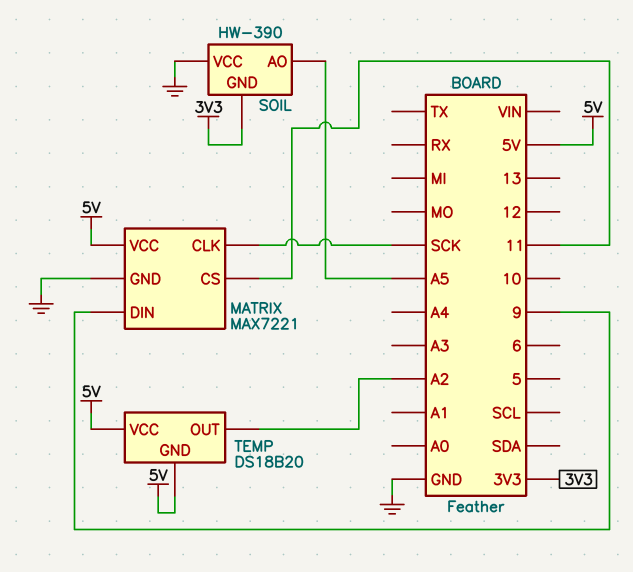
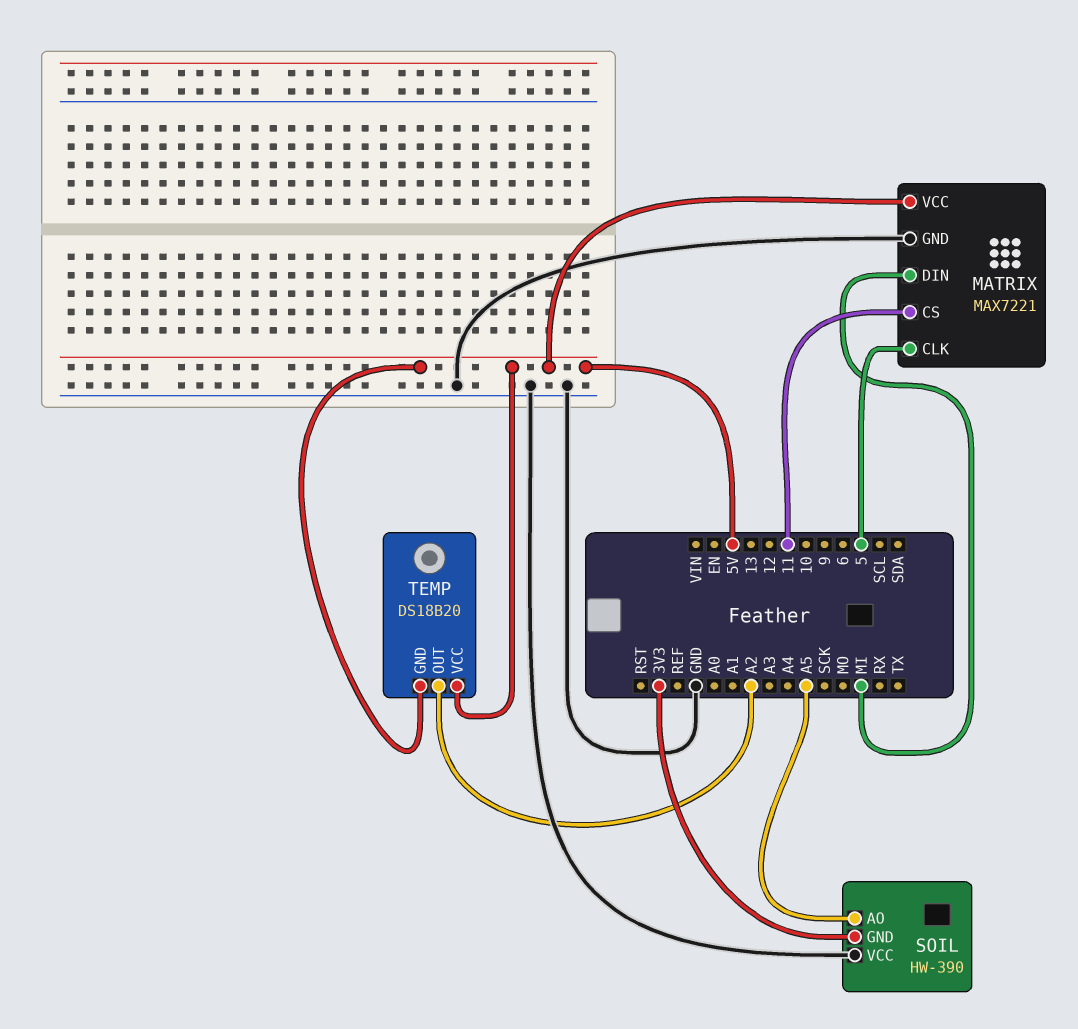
MATRIX pin CLK: SCK -> 5
MATRIX pin DIN: 9 -> MI

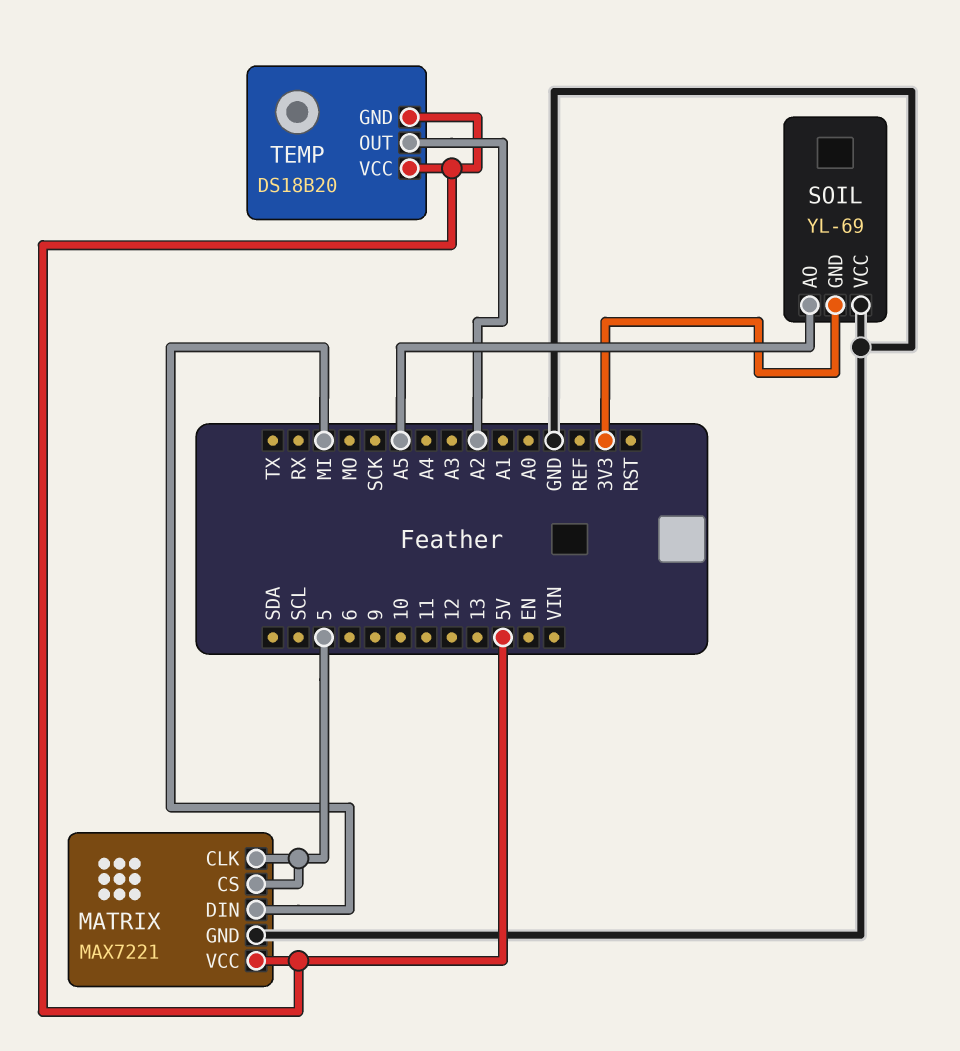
MATRIX pin CS: 11 -> 5
SOIL: HW-390 -> YL-69

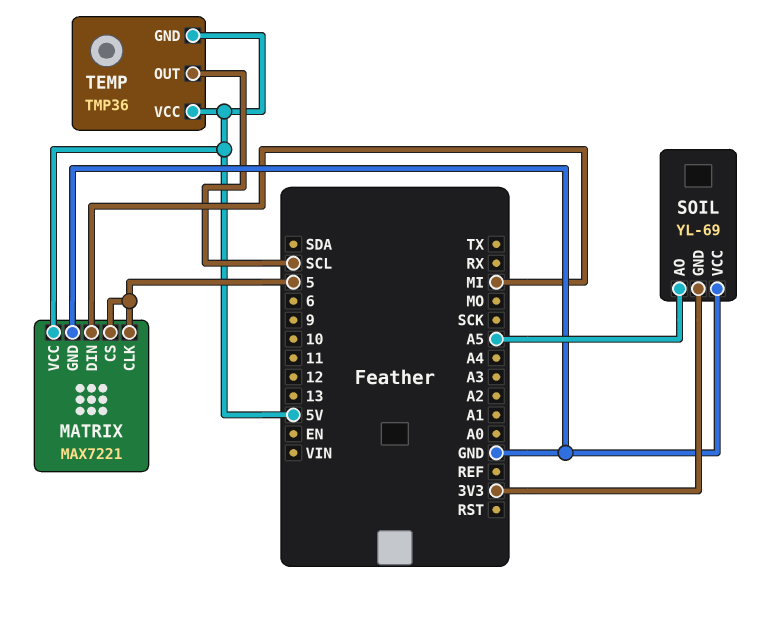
TEMP: DS18B20 -> TMP36
TEMP pin OUT: A2 -> SCL

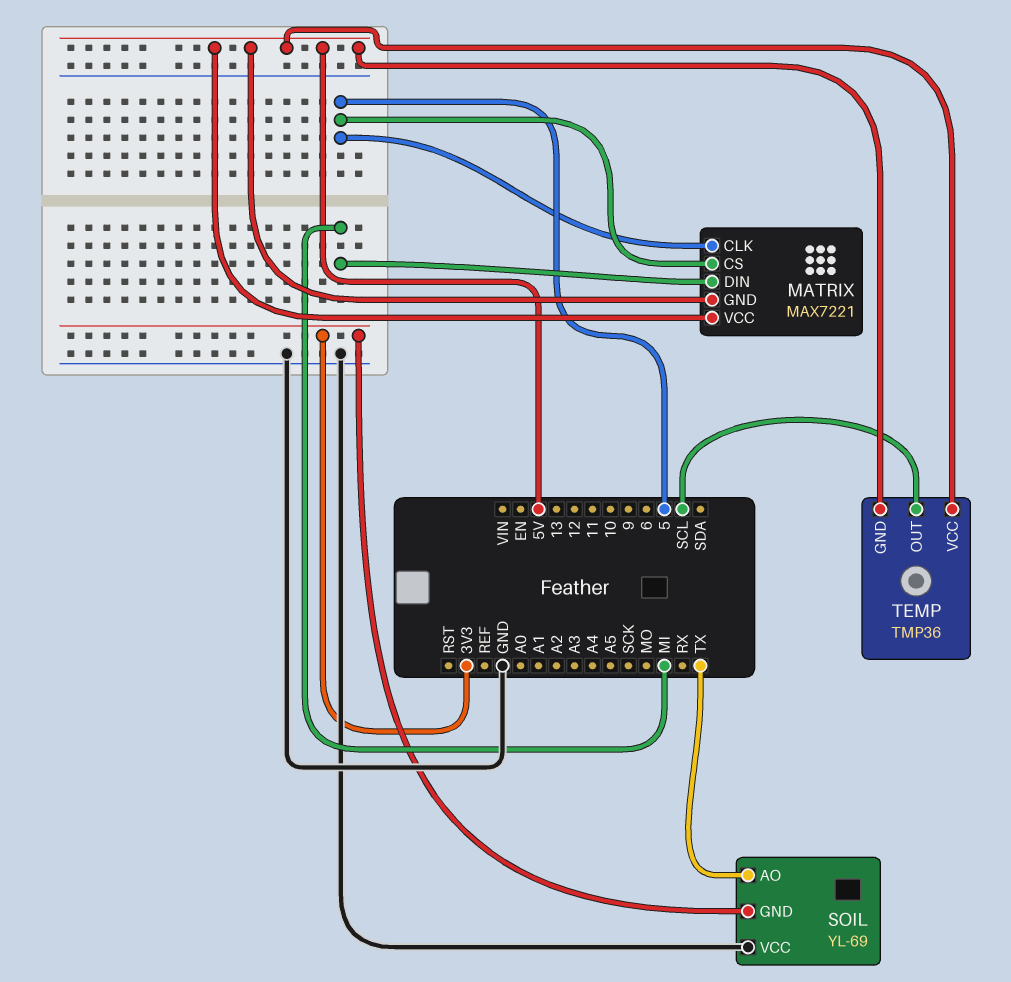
MATRIX pin GND: GND -> 5V
SOIL pin AO: A5 -> TX

